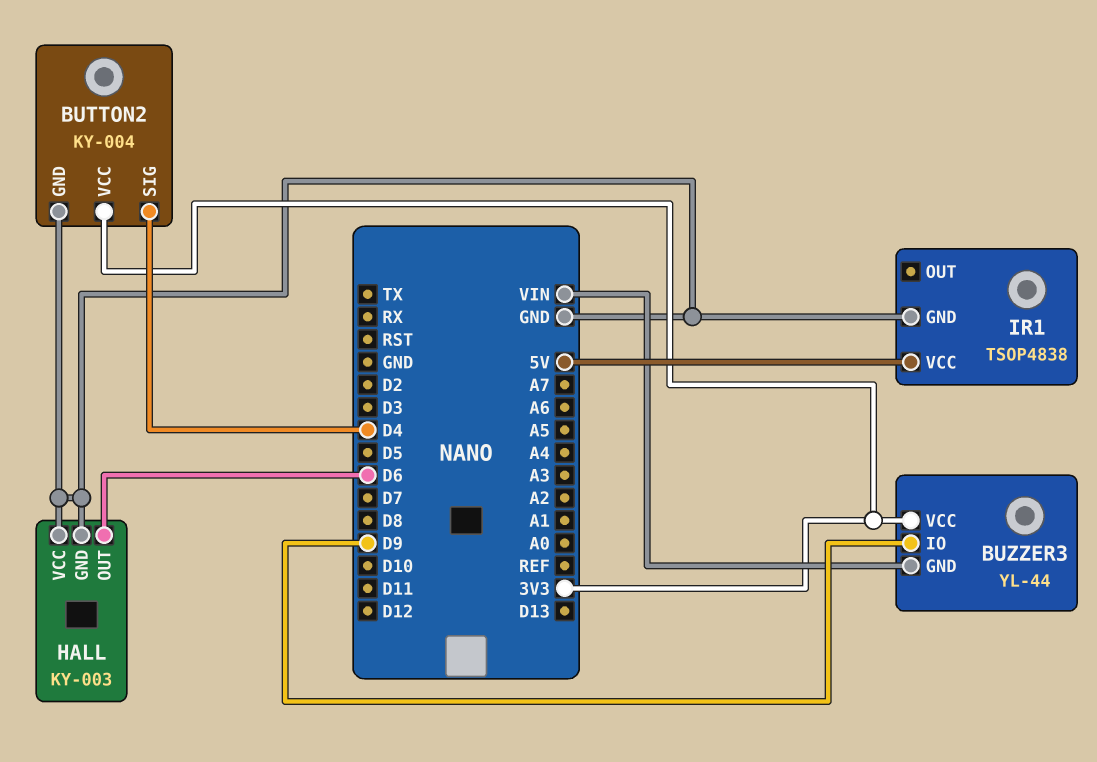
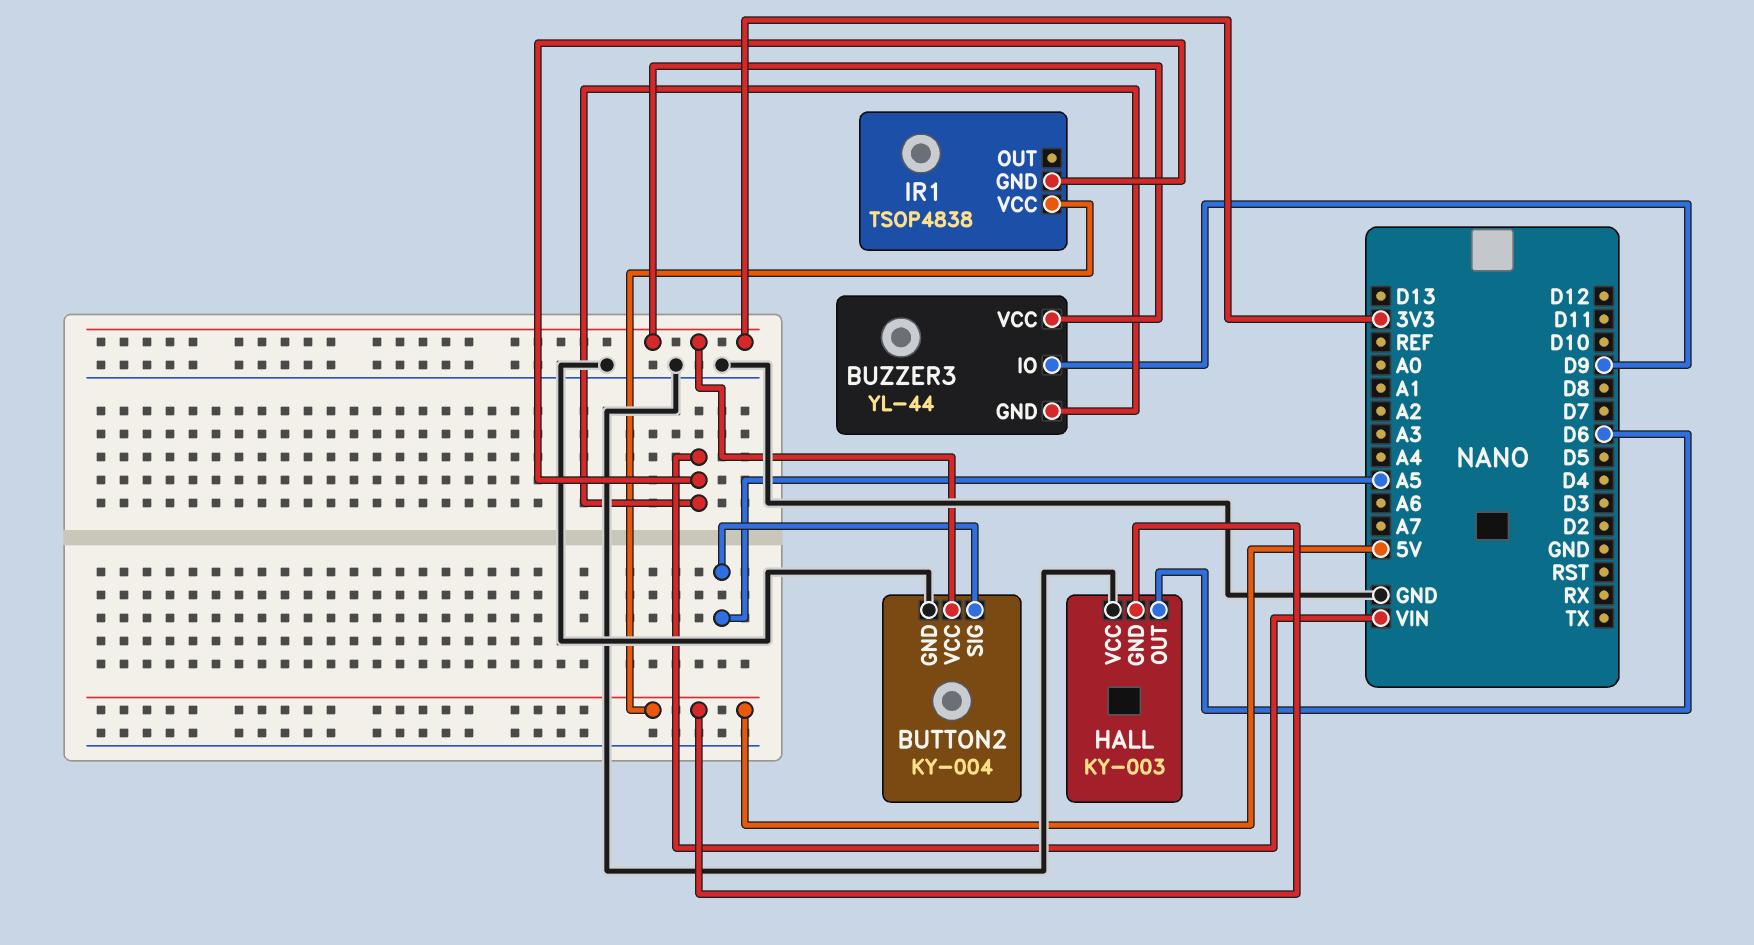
BUTTON2 pin SIG: D4 -> A5
HALL pin GND: GND -> 5V
IR1 pin GND: GND -> VIN

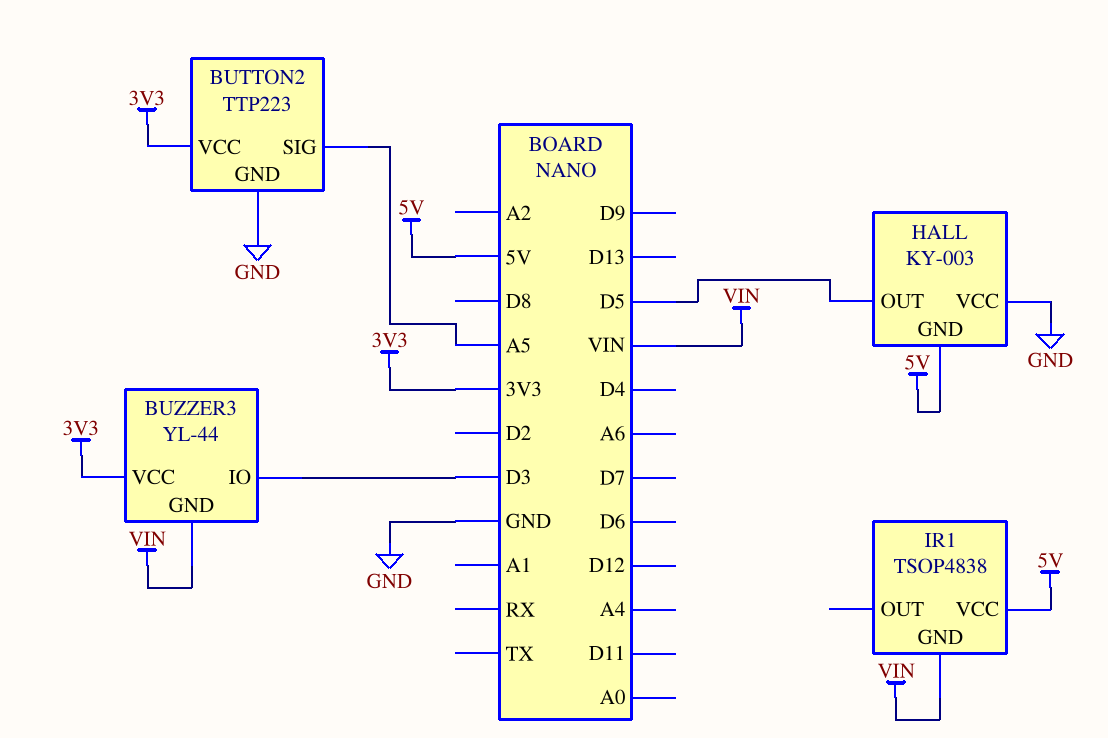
BUTTON2: KY-004 -> TTP223
BUZZER3 pin IO: D9 -> D3
HALL pin OUT: D6 -> D5

